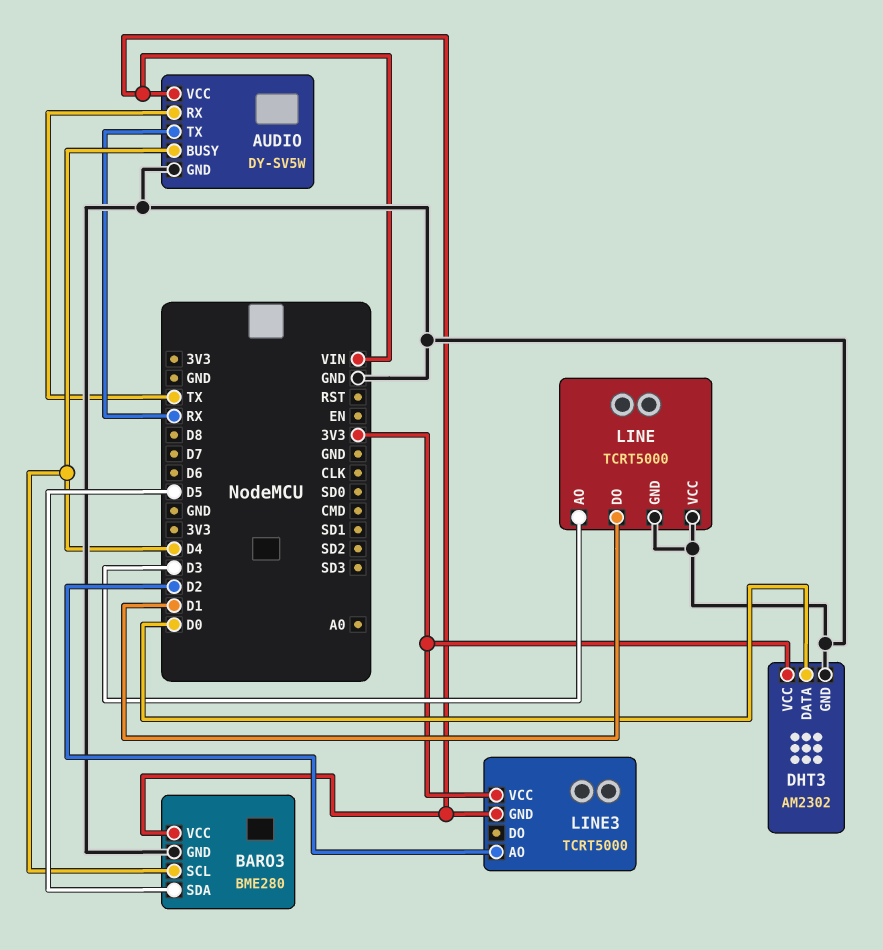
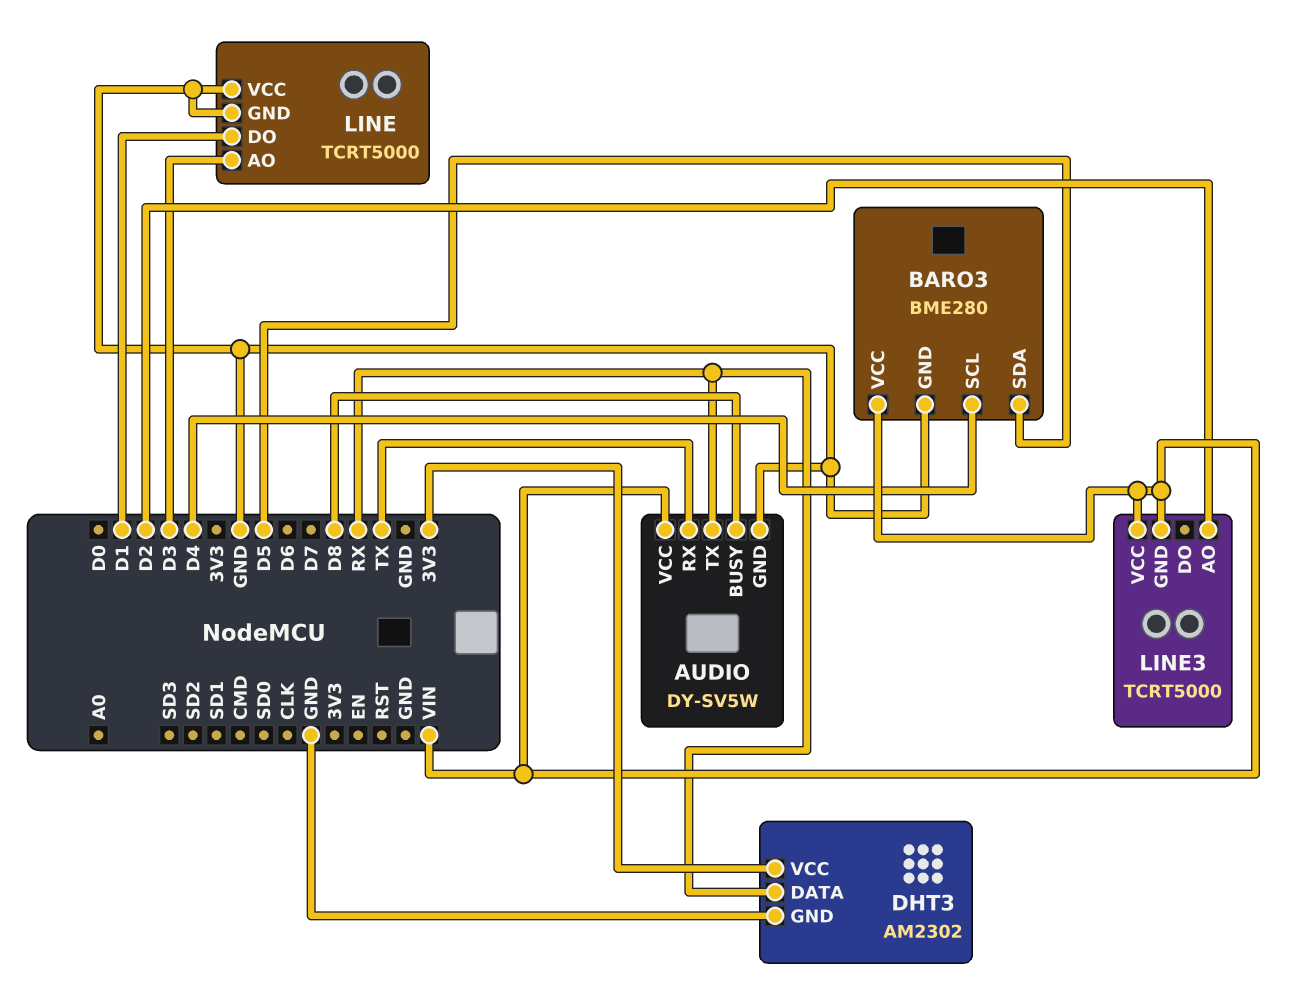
AUDIO pin BUSY: D4 -> D8
DHT3 pin DATA: D0 -> RX
LINE3 pin VCC: 3V3 -> VIN

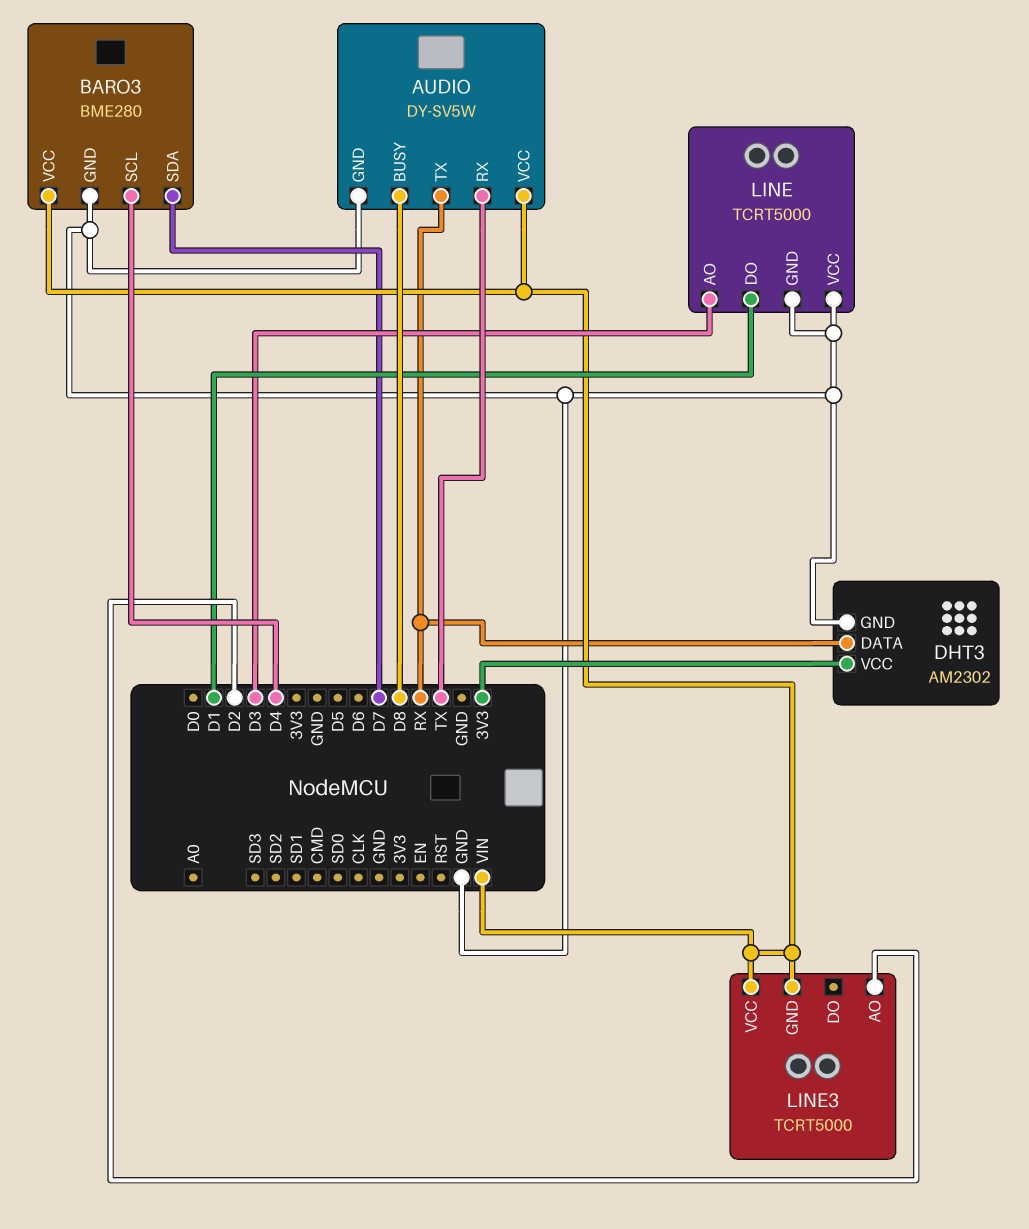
BARO3 pin SDA: D5 -> D7

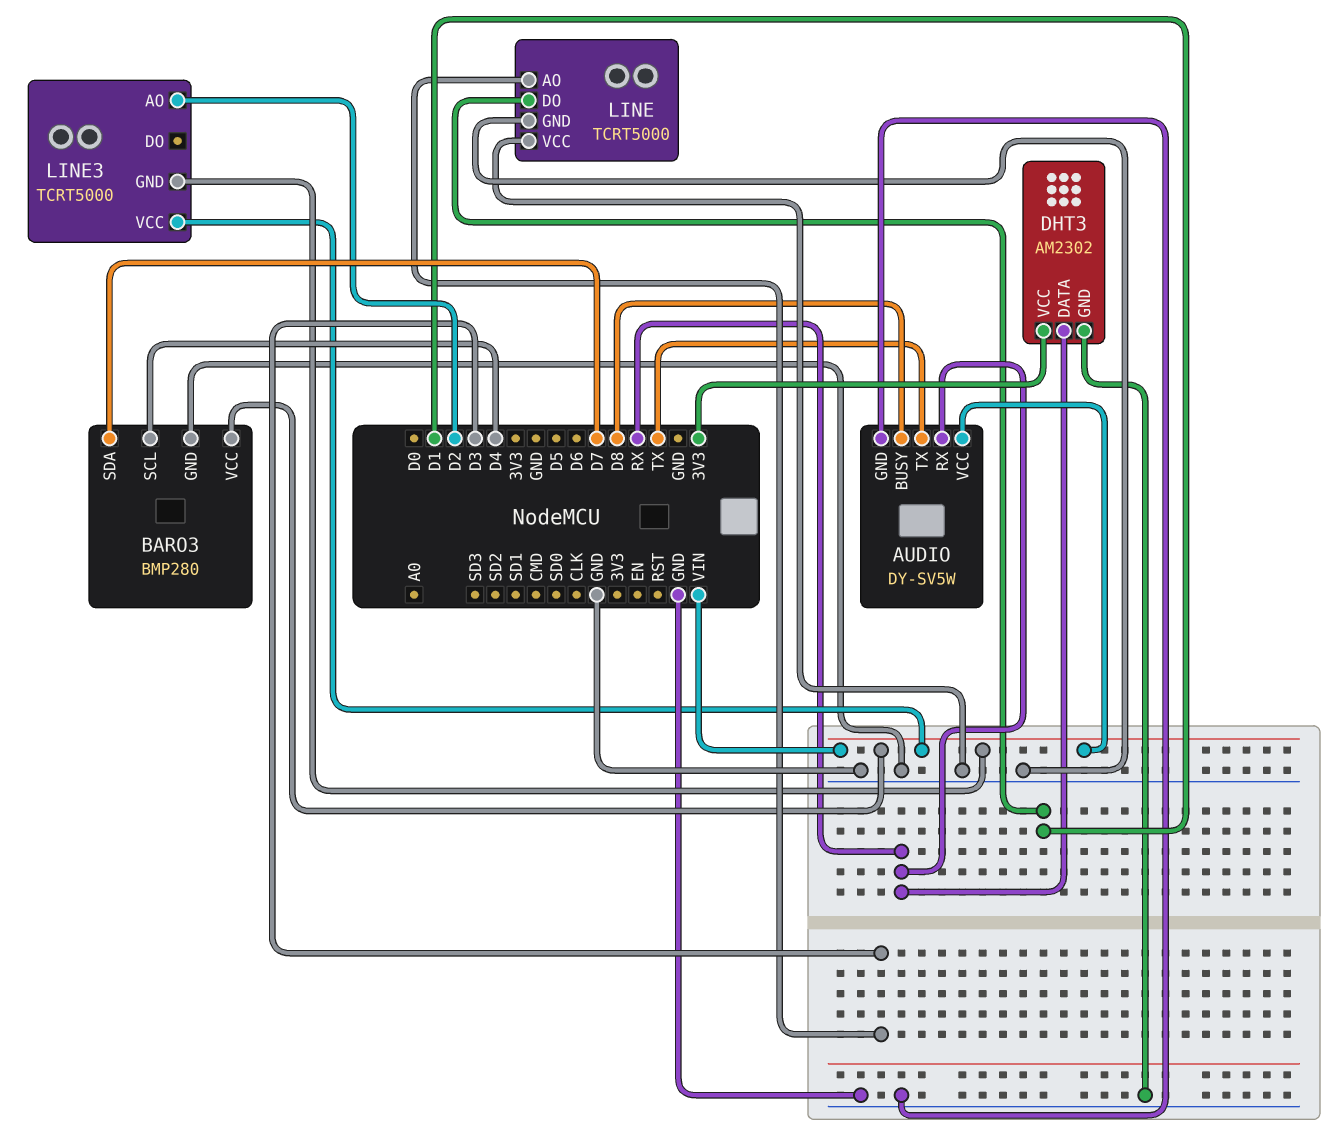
AUDIO pin RX: TX -> RX
AUDIO pin TX: RX -> TX
BARO3: BME280 -> BMP280

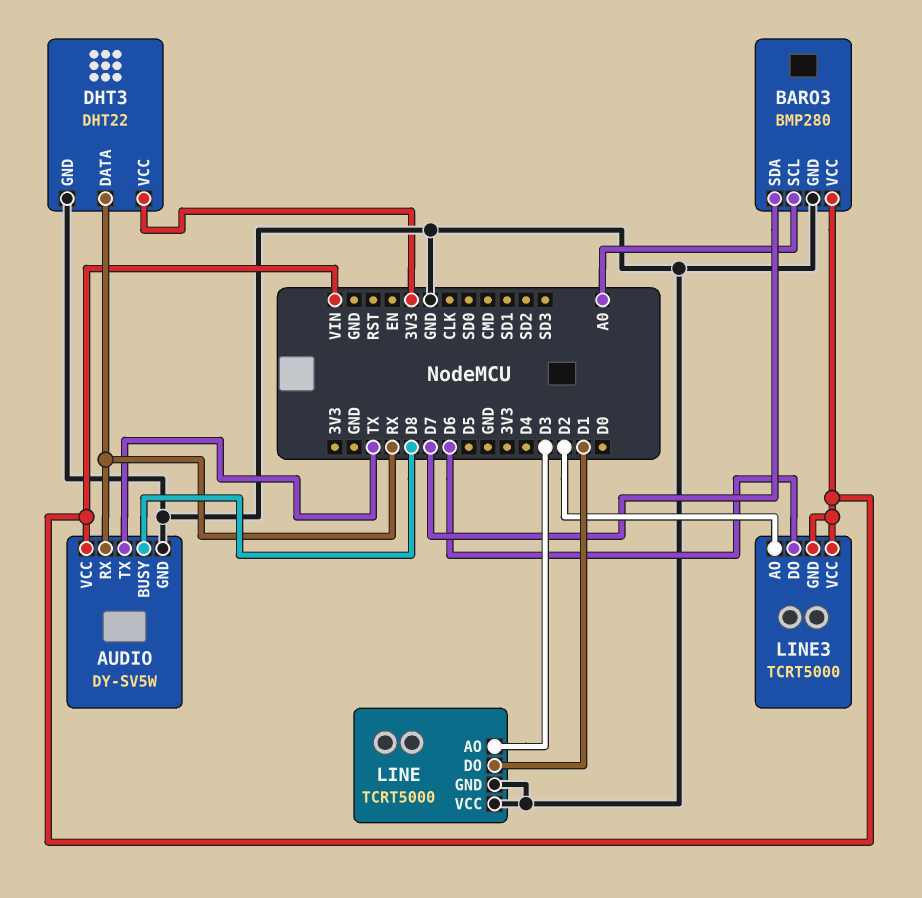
BARO3 pin SCL: D4 -> A0
DHT3: AM2302 -> DHT22
LINE3 pin DO: none -> D6

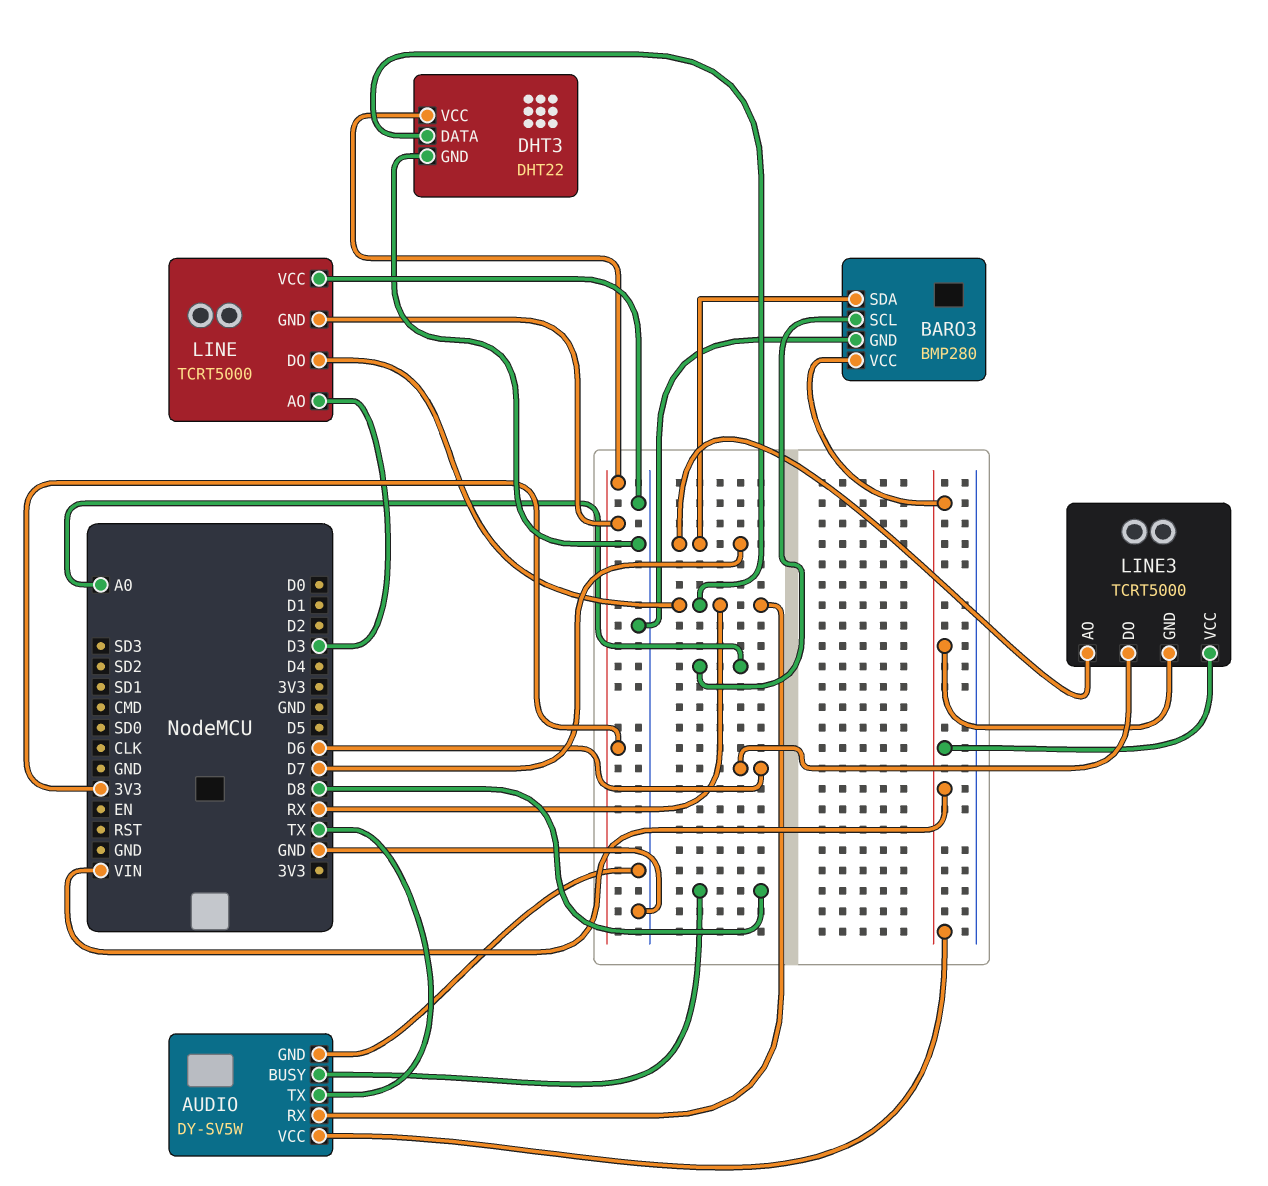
LINE pin DO: D1 -> RX
LINE pin GND: GND -> 3V3
LINE3 pin AO: D2 -> D7

